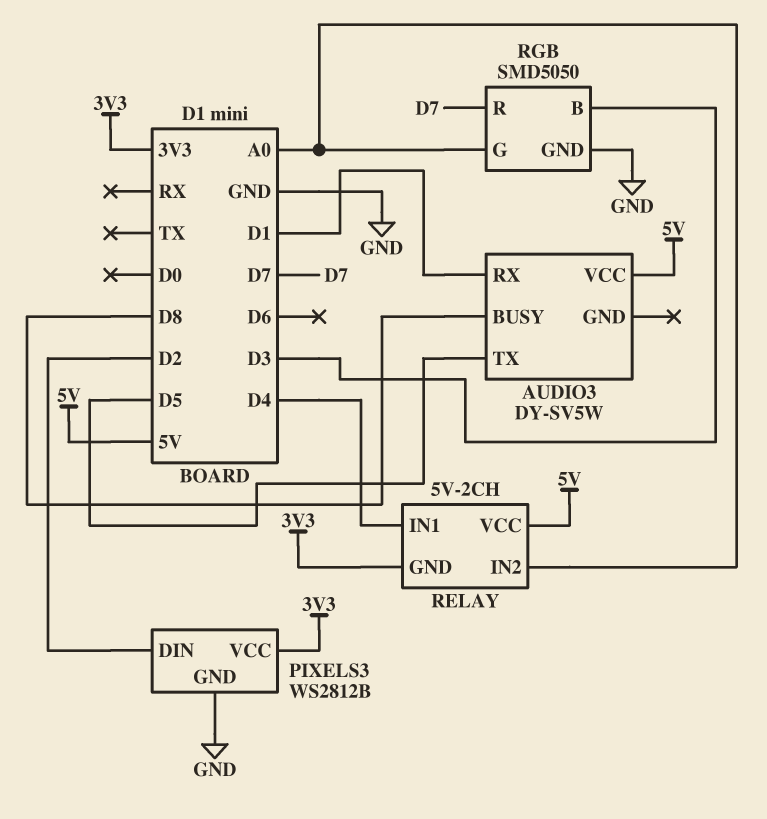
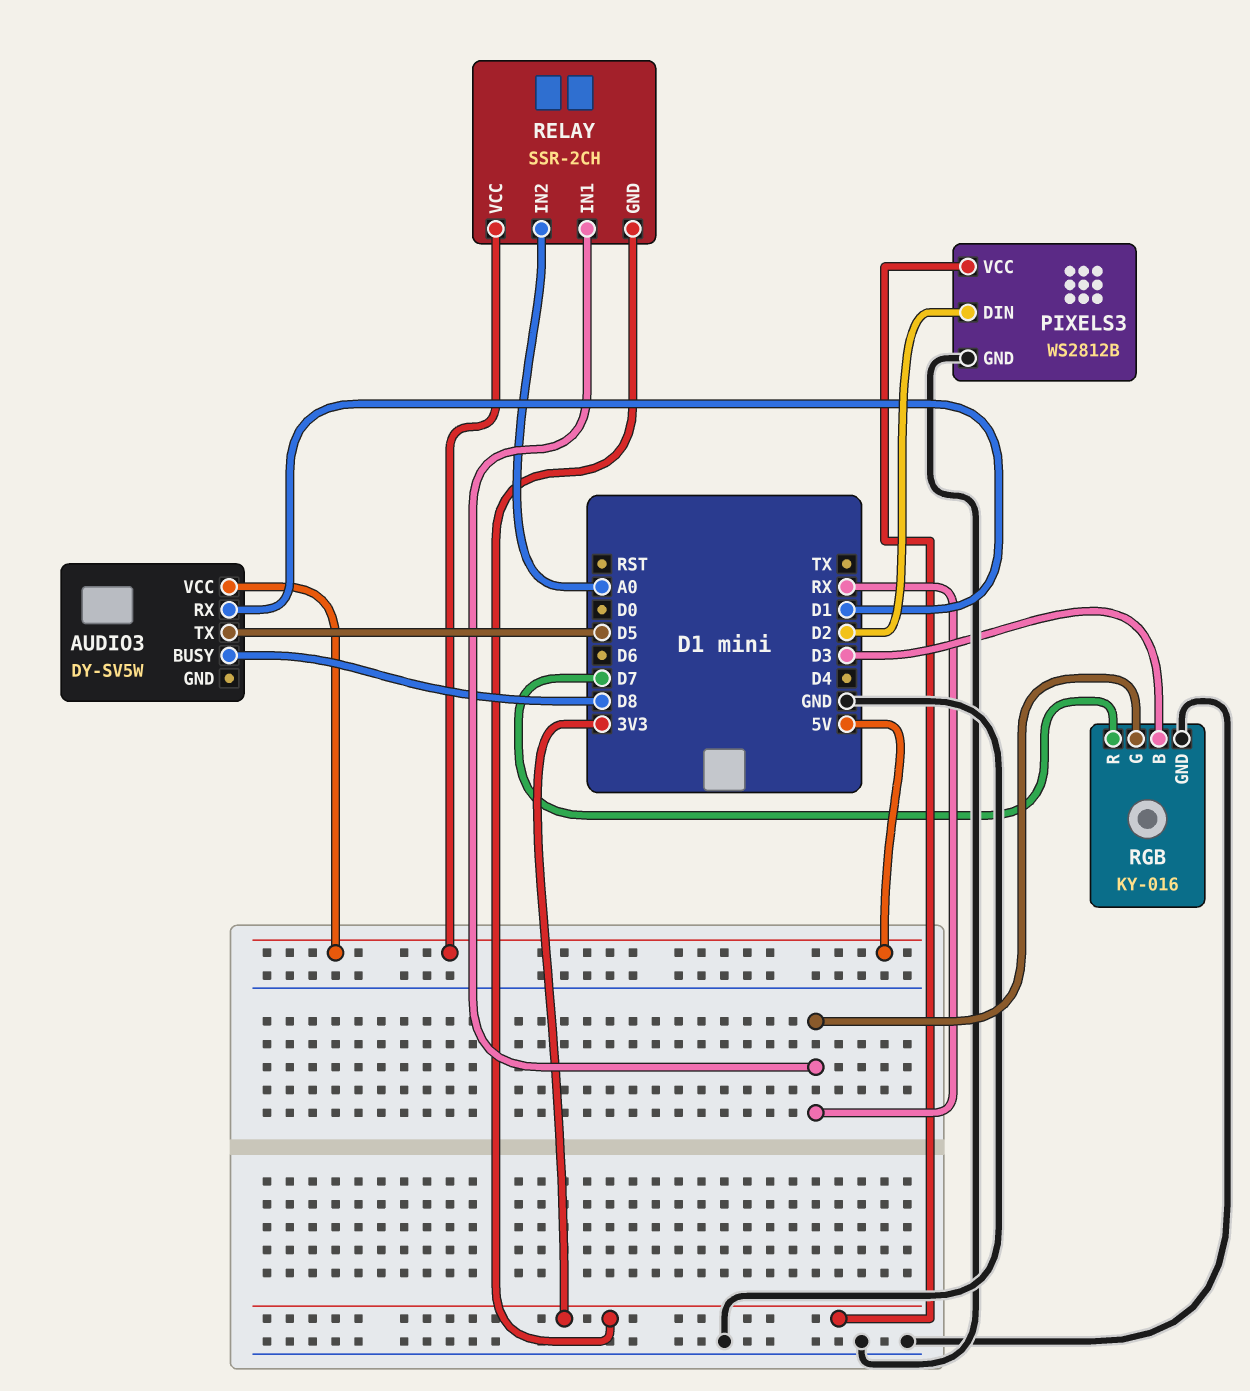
RELAY: 5V-2CH -> SSR-2CH
RELAY pin IN1: D4 -> RX
RGB: SMD5050 -> KY-016
RGB pin G: A0 -> RX

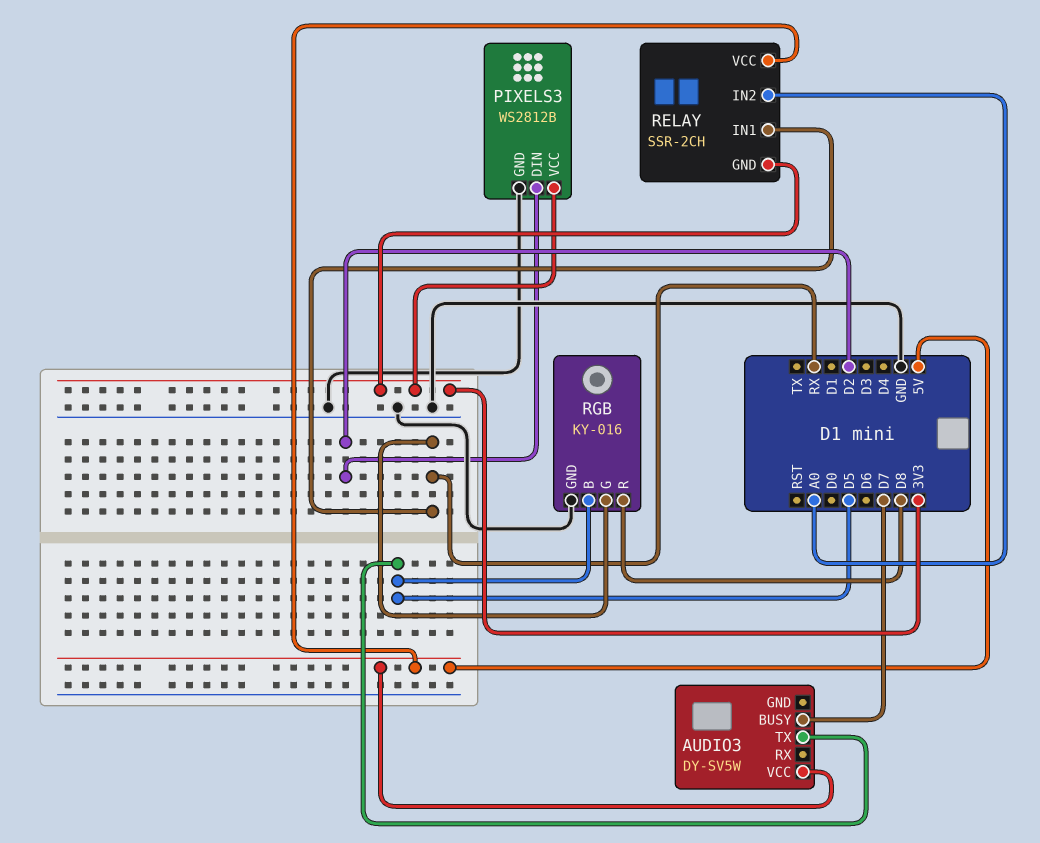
AUDIO3 pin BUSY: D8 -> D7
AUDIO3 pin RX: D1 -> none
RGB pin B: D3 -> D5
RGB pin R: D7 -> D8

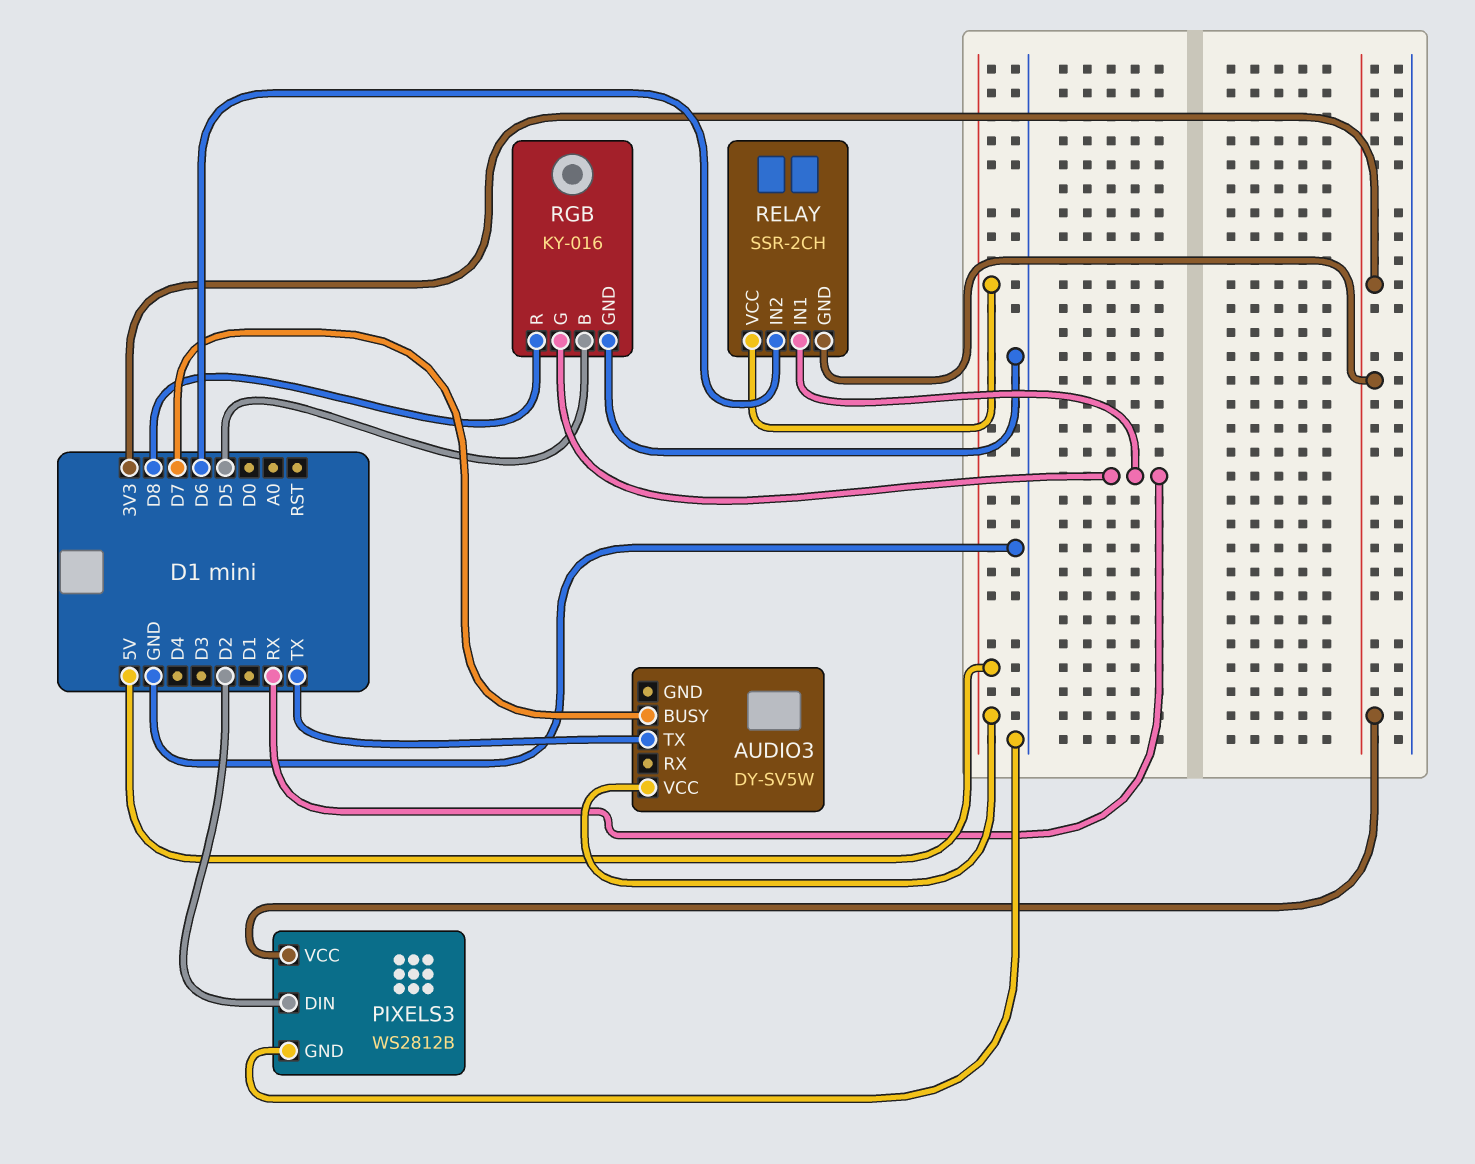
AUDIO3 pin TX: D5 -> TX
RELAY pin IN2: A0 -> D6

